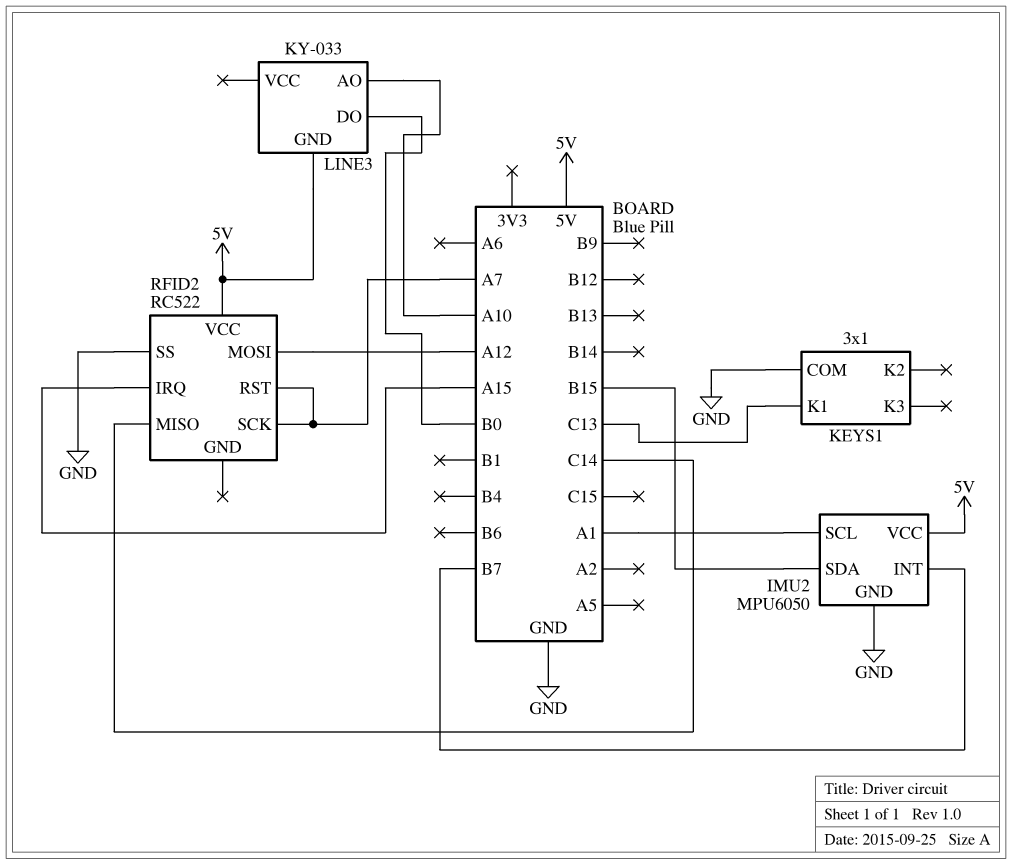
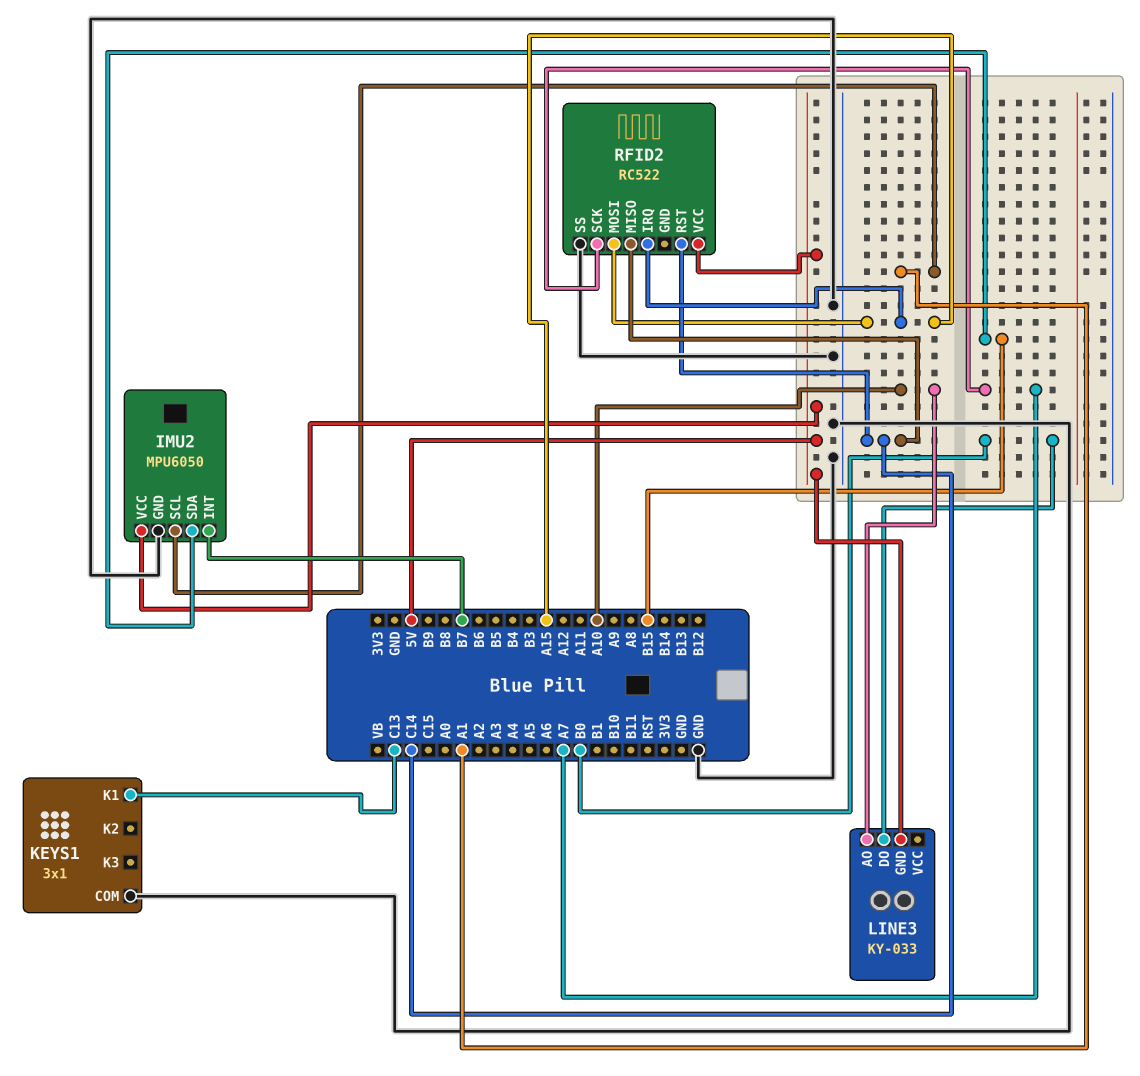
RFID2 pin MOSI: A12 -> A15
RFID2 pin RST: A7 -> C14

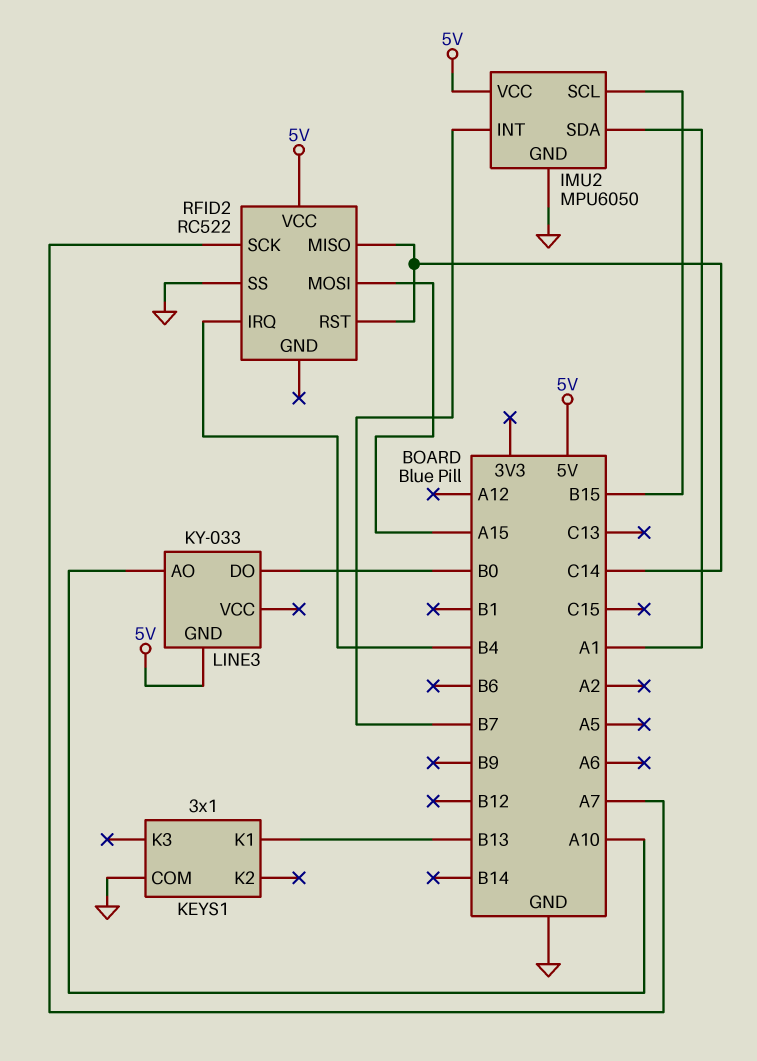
IMU2 pin SCL: A1 -> B15
IMU2 pin SDA: B15 -> A1
KEYS1 pin K1: C13 -> B13
RFID2 pin IRQ: A15 -> B4

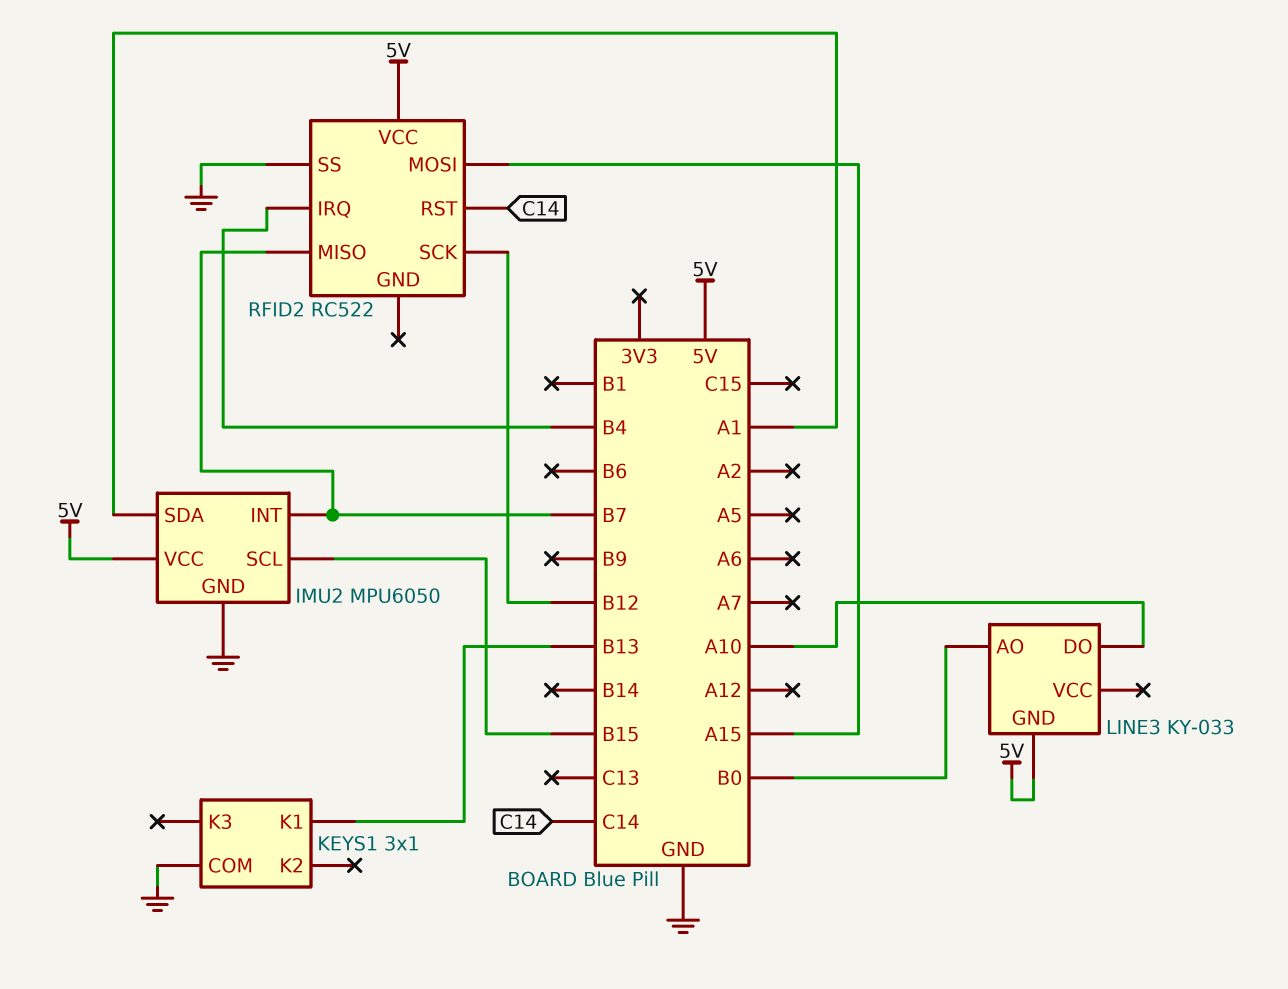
LINE3 pin AO: A10 -> B0
LINE3 pin DO: B0 -> A10
RFID2 pin MISO: C14 -> B7
RFID2 pin SCK: A7 -> B12

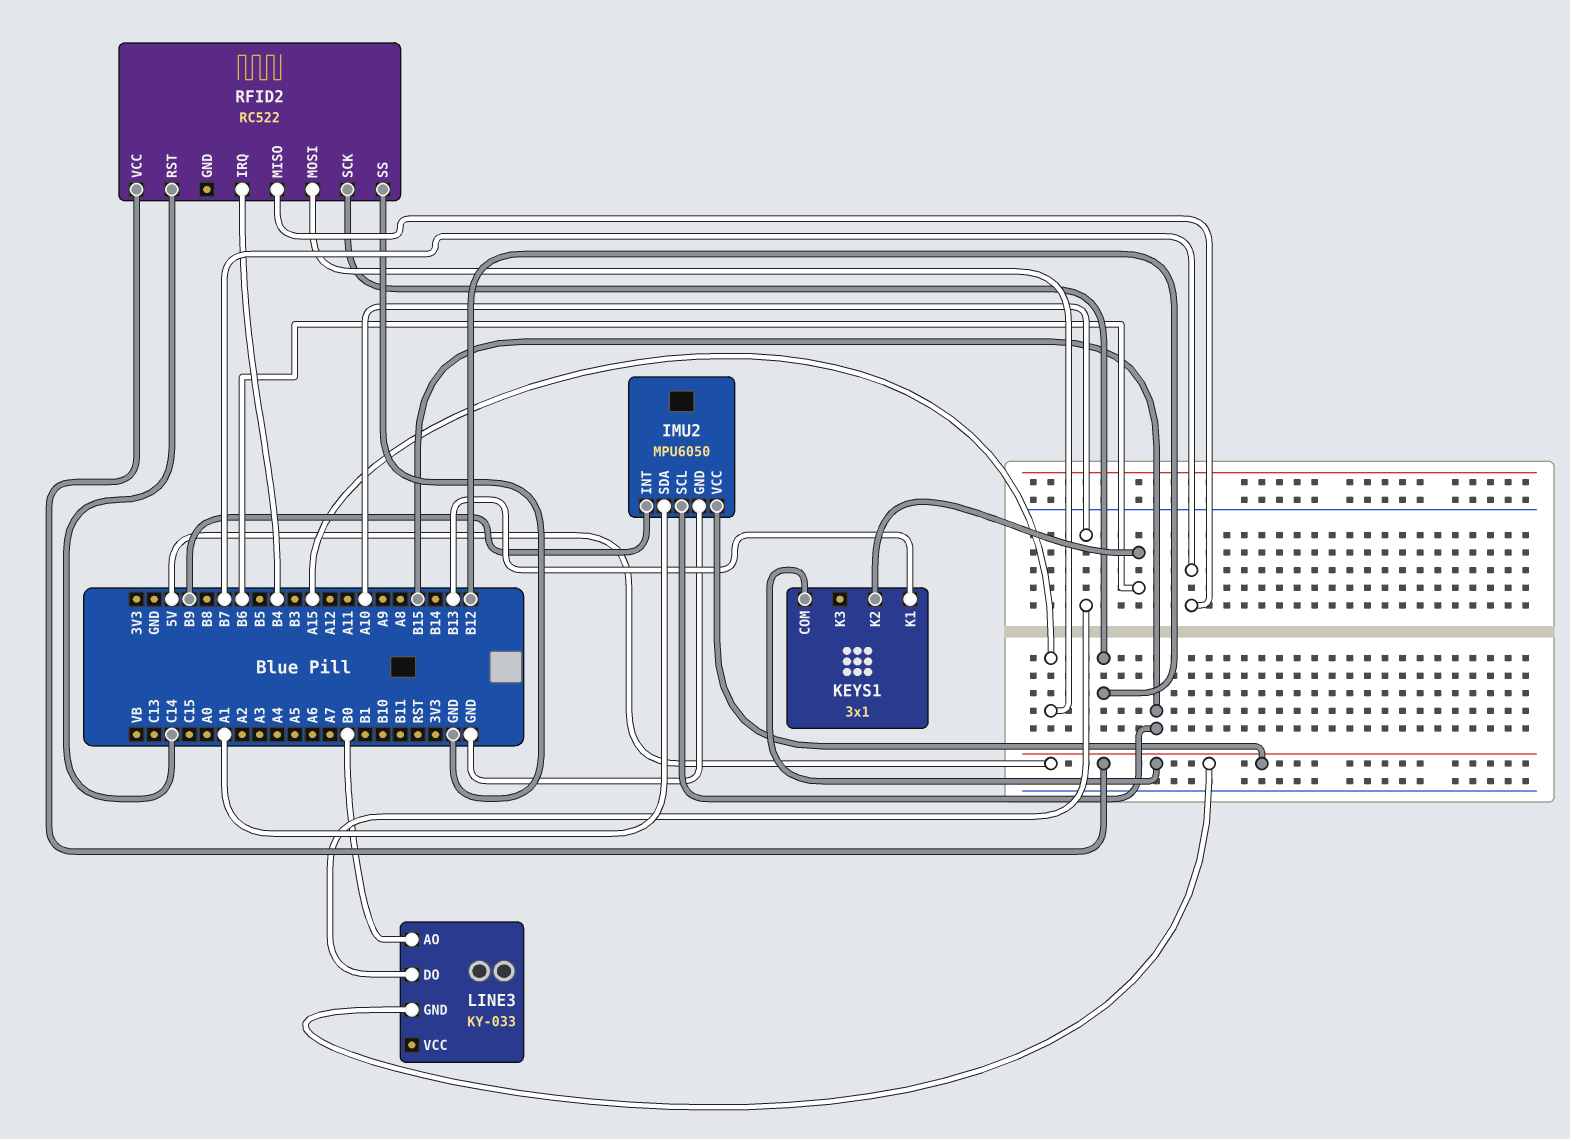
IMU2 pin INT: B7 -> B9
KEYS1 pin COM: GND -> 5V
KEYS1 pin K2: none -> B6

